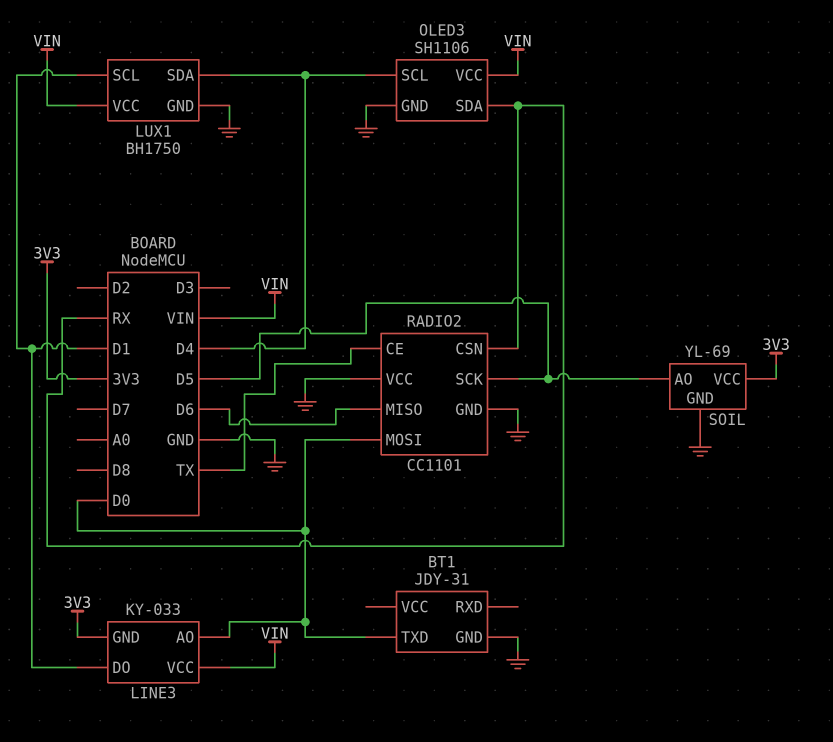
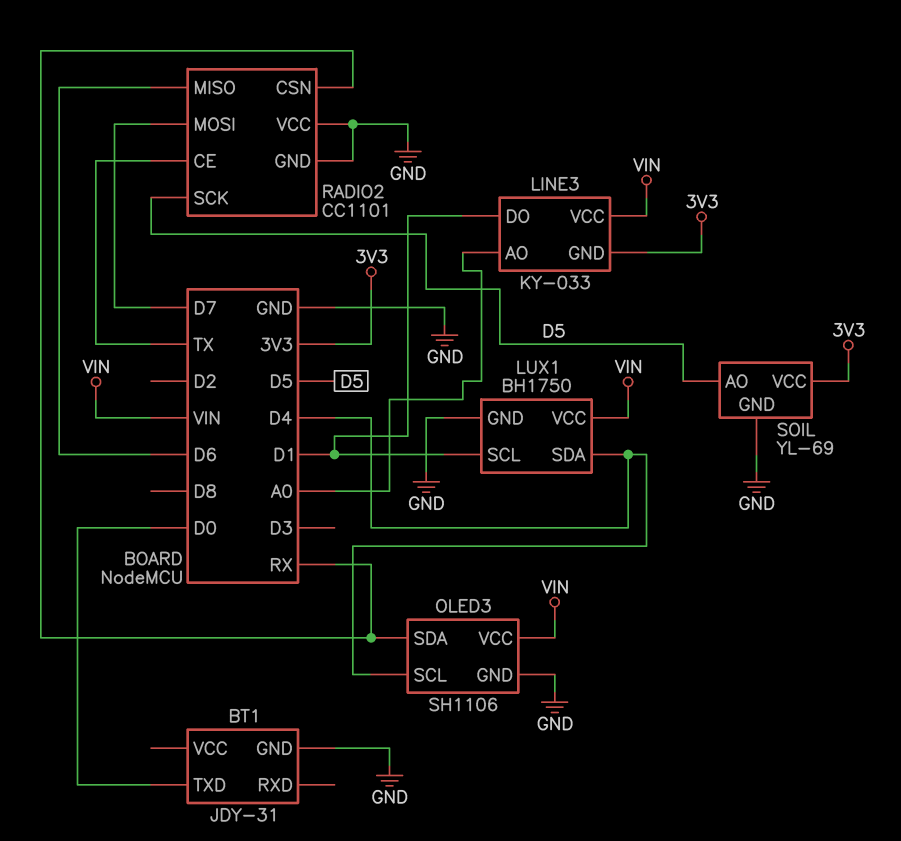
LINE3 pin AO: D0 -> A0
RADIO2 pin MOSI: D0 -> D7

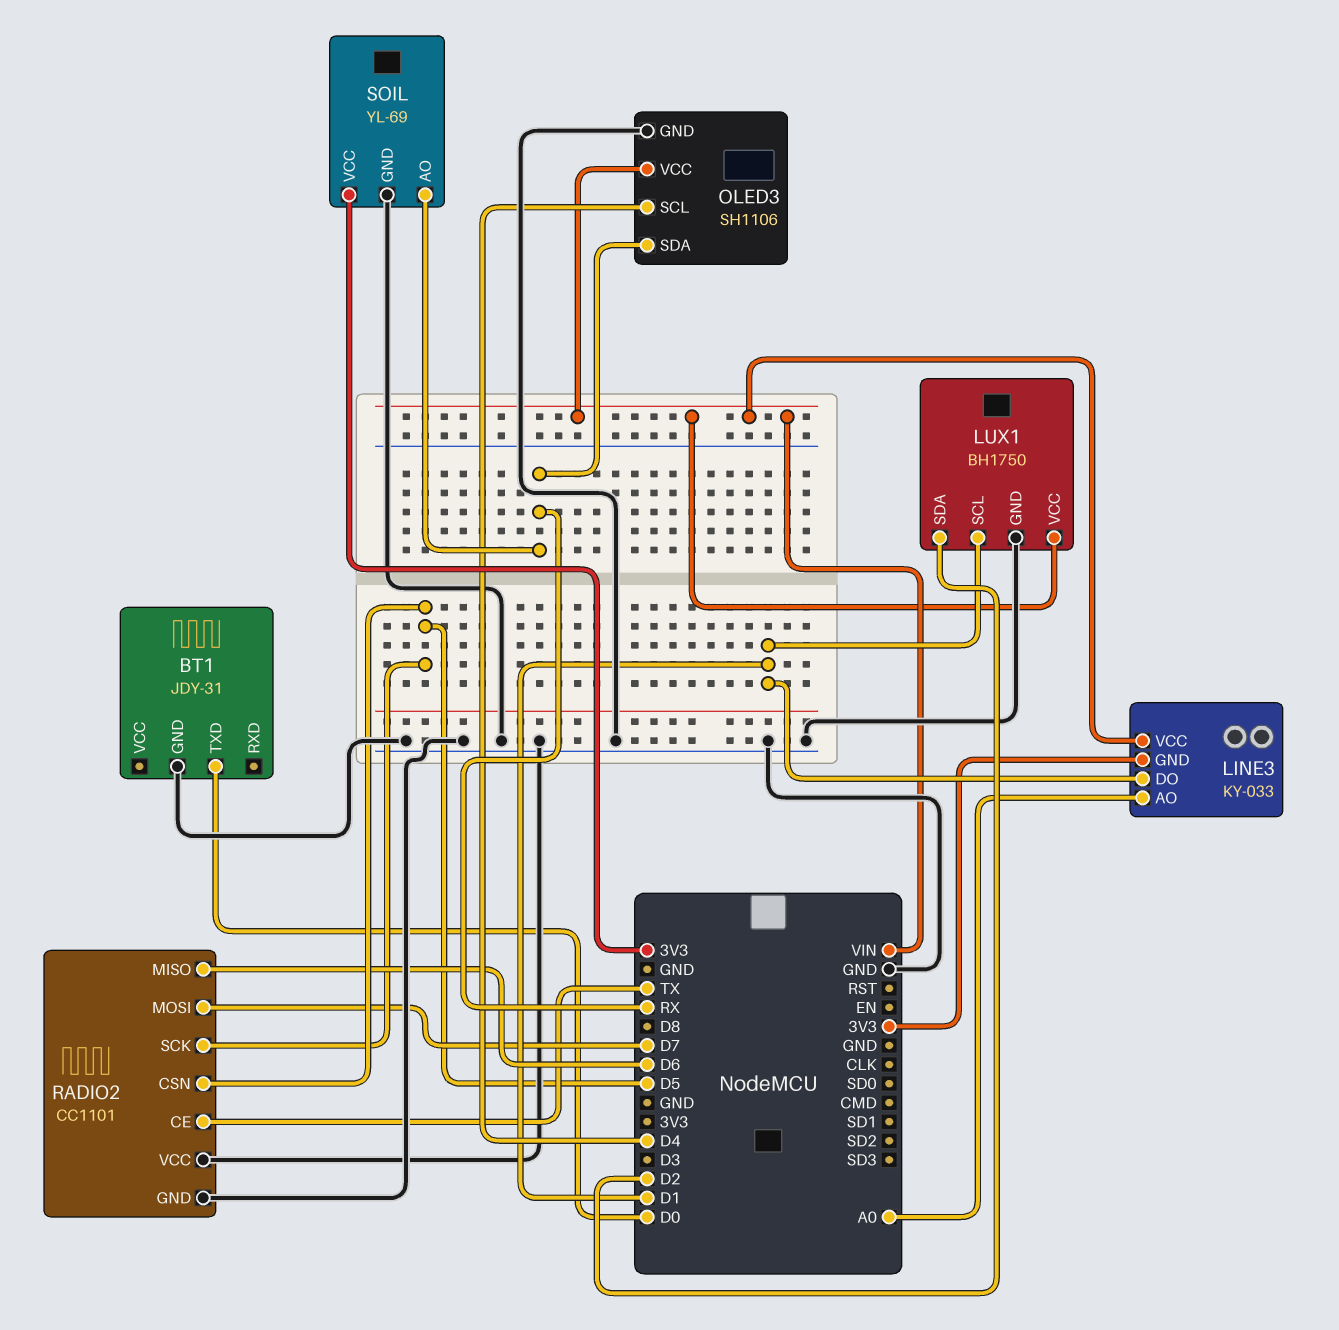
LUX1 pin SDA: D4 -> D2
RADIO2 pin CSN: RX -> D5
SOIL pin AO: D5 -> RX

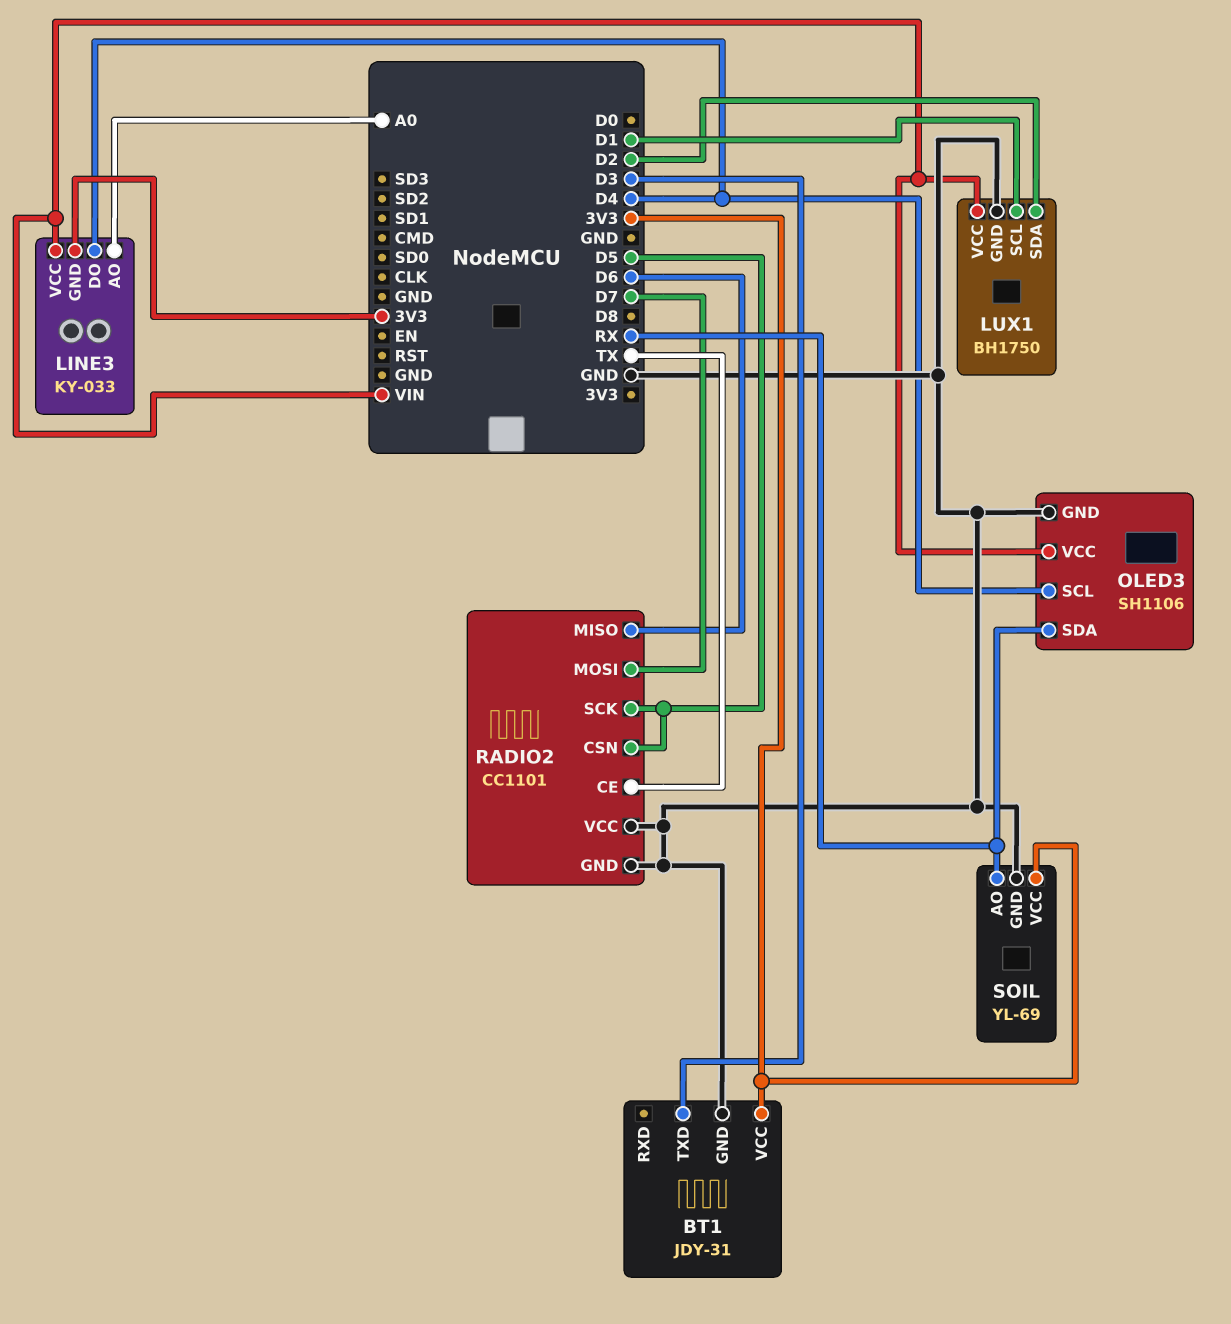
BT1 pin TXD: D0 -> D3
BT1 pin VCC: none -> 3V3
LINE3 pin DO: D1 -> D4

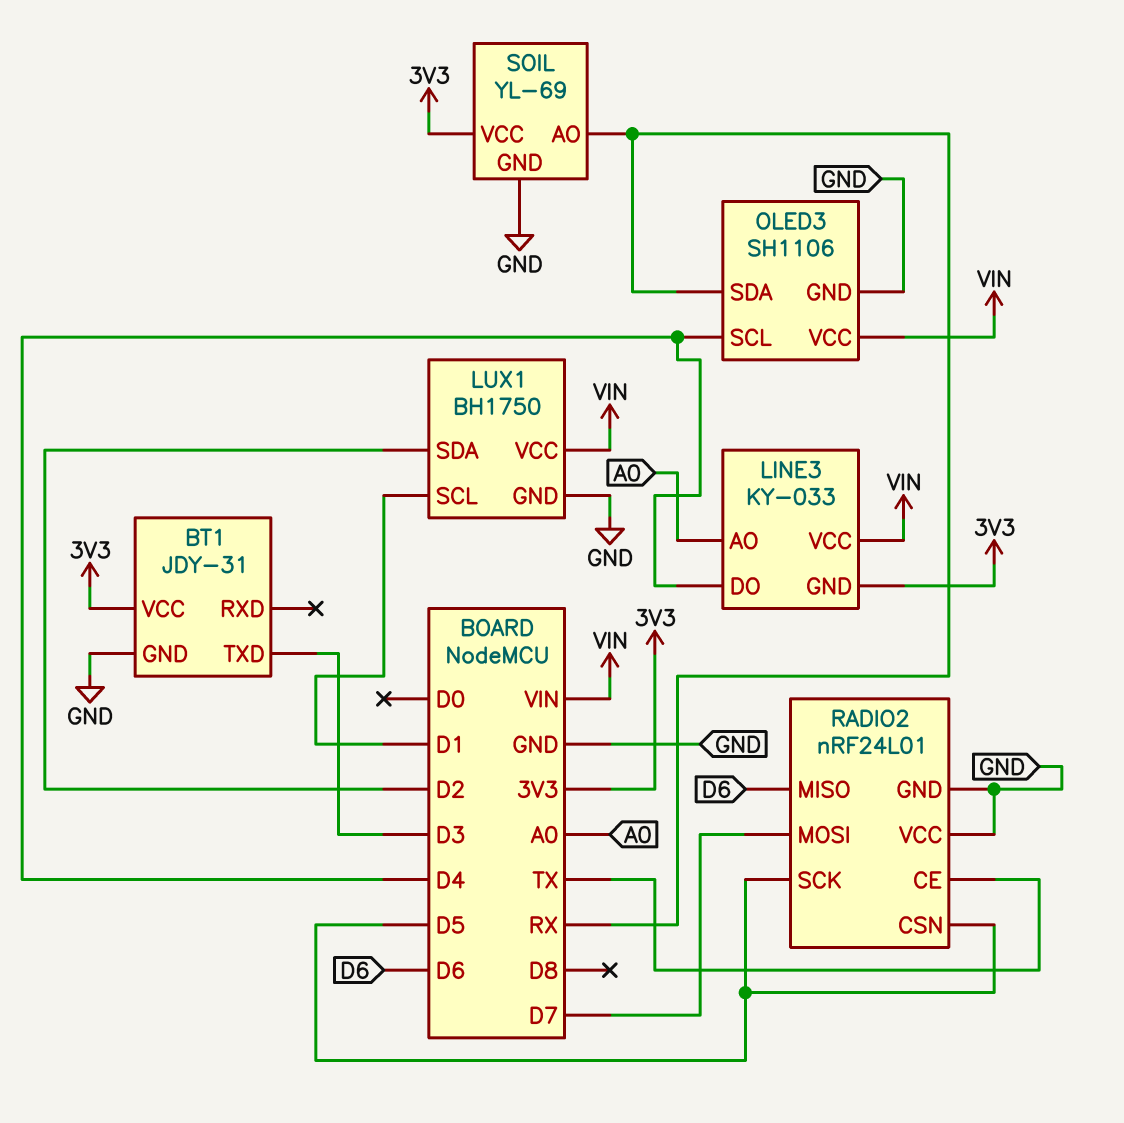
RADIO2: CC1101 -> nRF24L01

